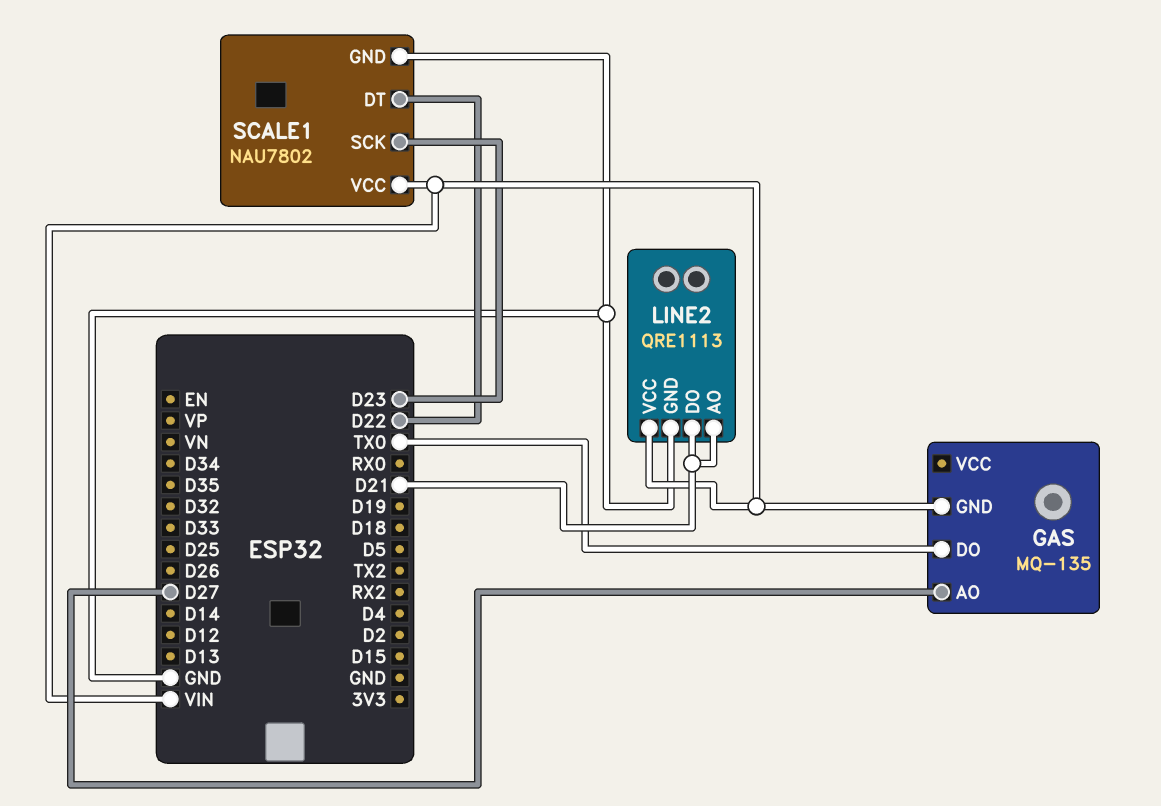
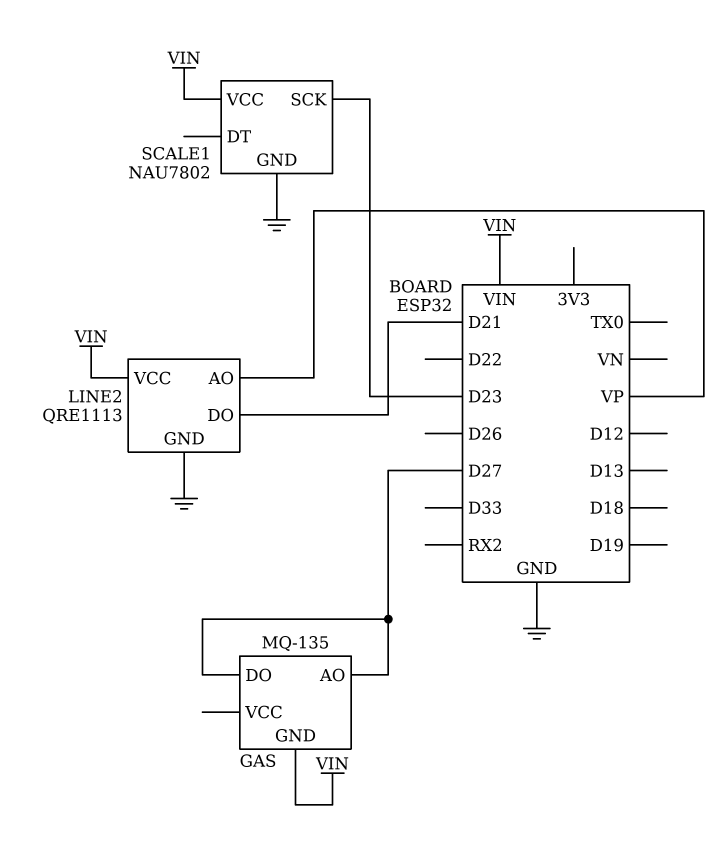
GAS pin DO: TX0 -> D27
LINE2 pin AO: D21 -> VP
SCALE1 pin DT: D22 -> none

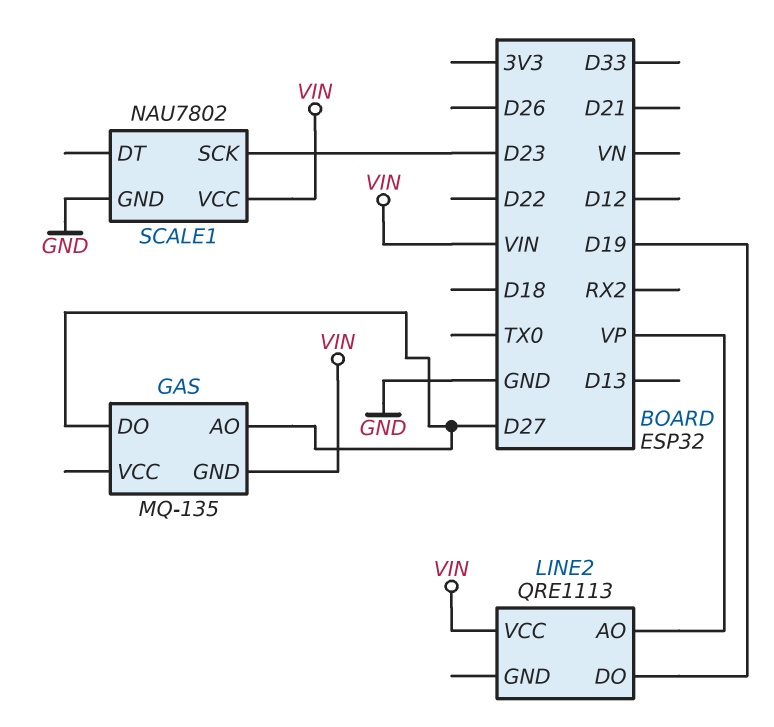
LINE2 pin DO: D21 -> D19
LINE2 pin GND: GND -> none

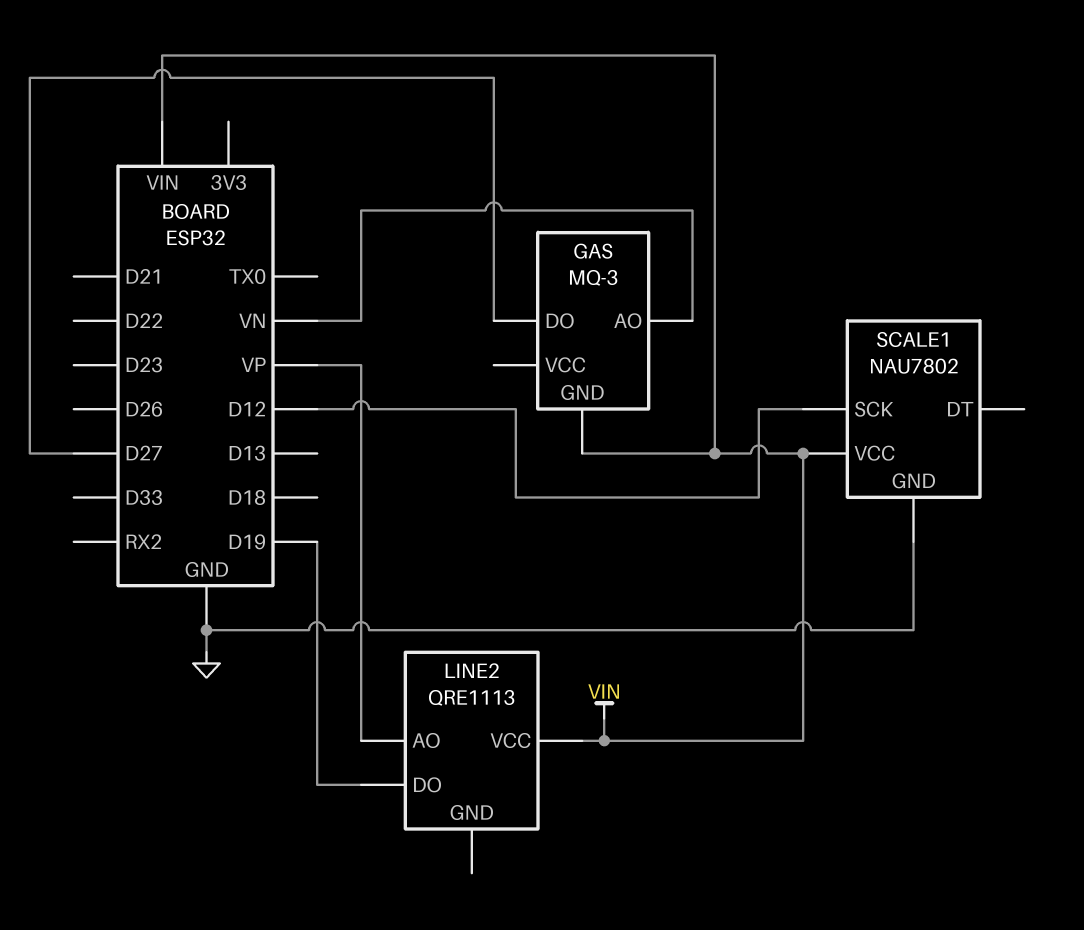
GAS: MQ-135 -> MQ-3
GAS pin AO: D27 -> VN
SCALE1 pin SCK: D23 -> D12

